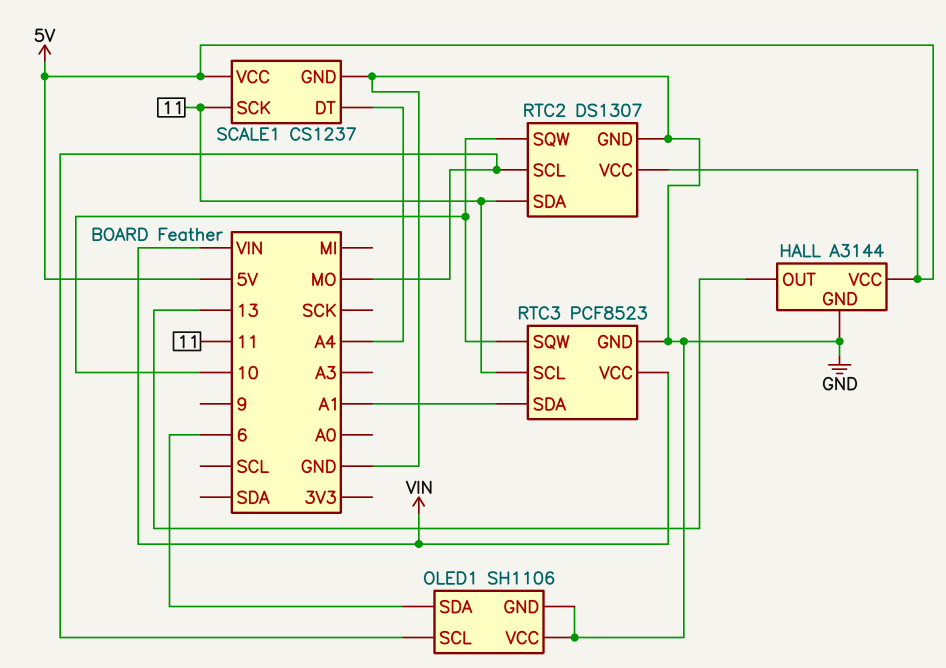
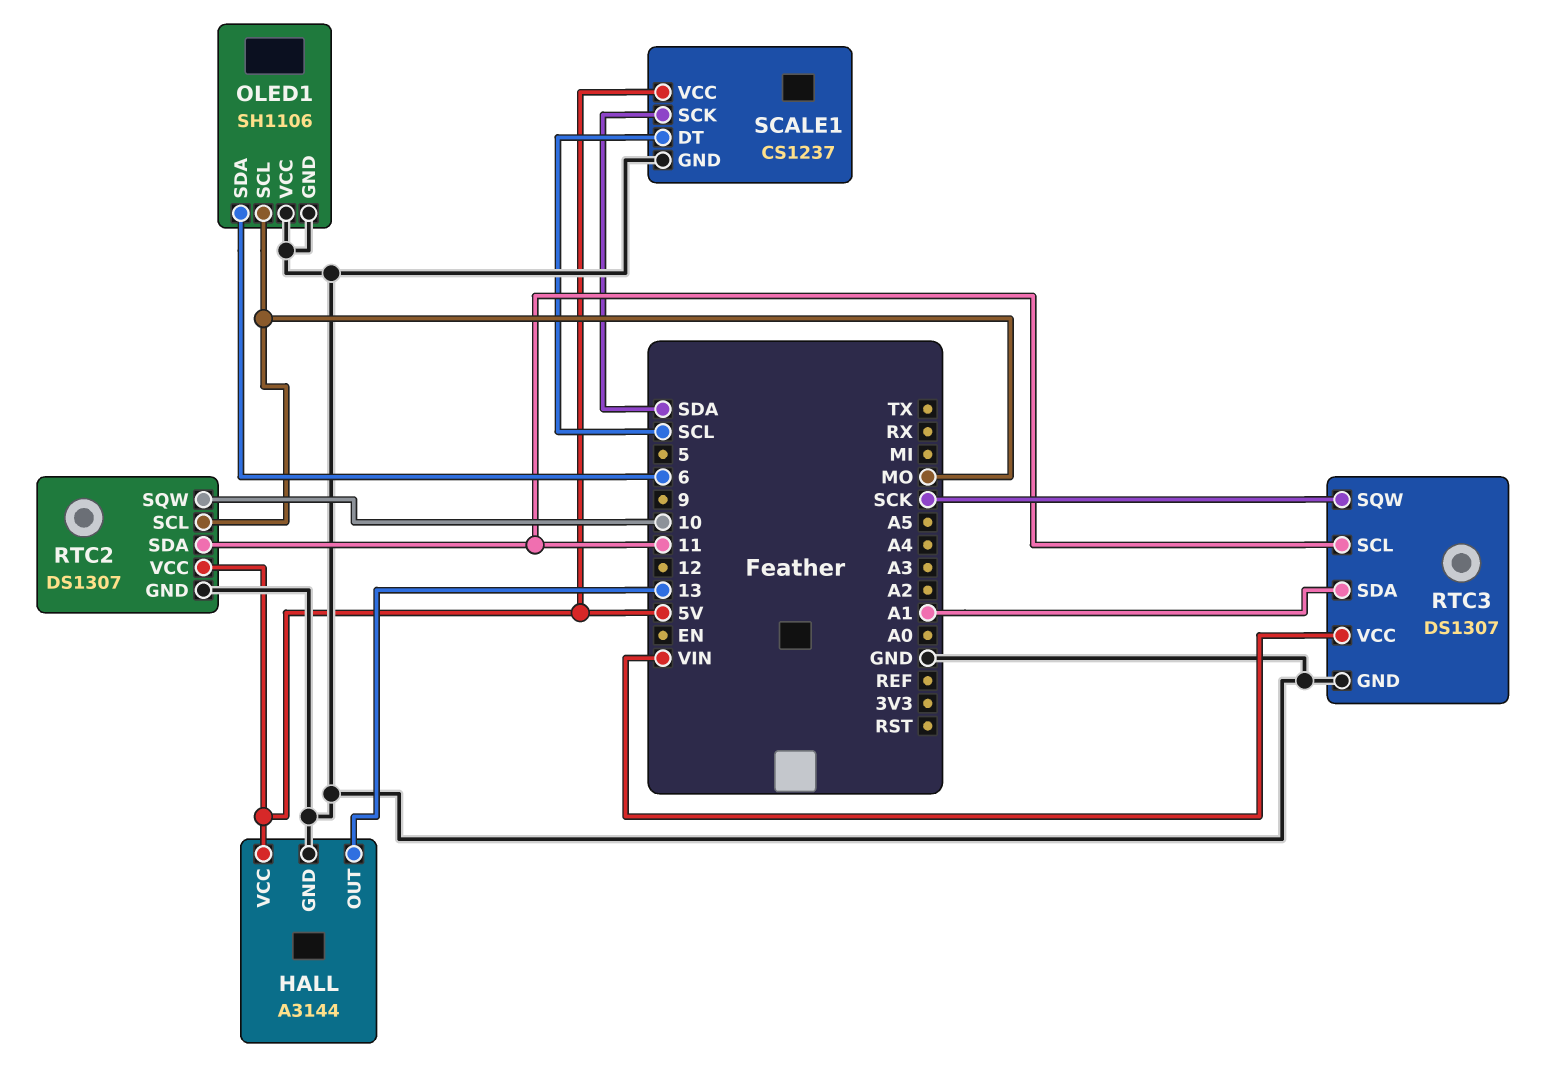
RTC3: PCF8523 -> DS1307
RTC3 pin SQW: 10 -> SCK
SCALE1 pin DT: A4 -> SCL
SCALE1 pin SCK: 11 -> SDA

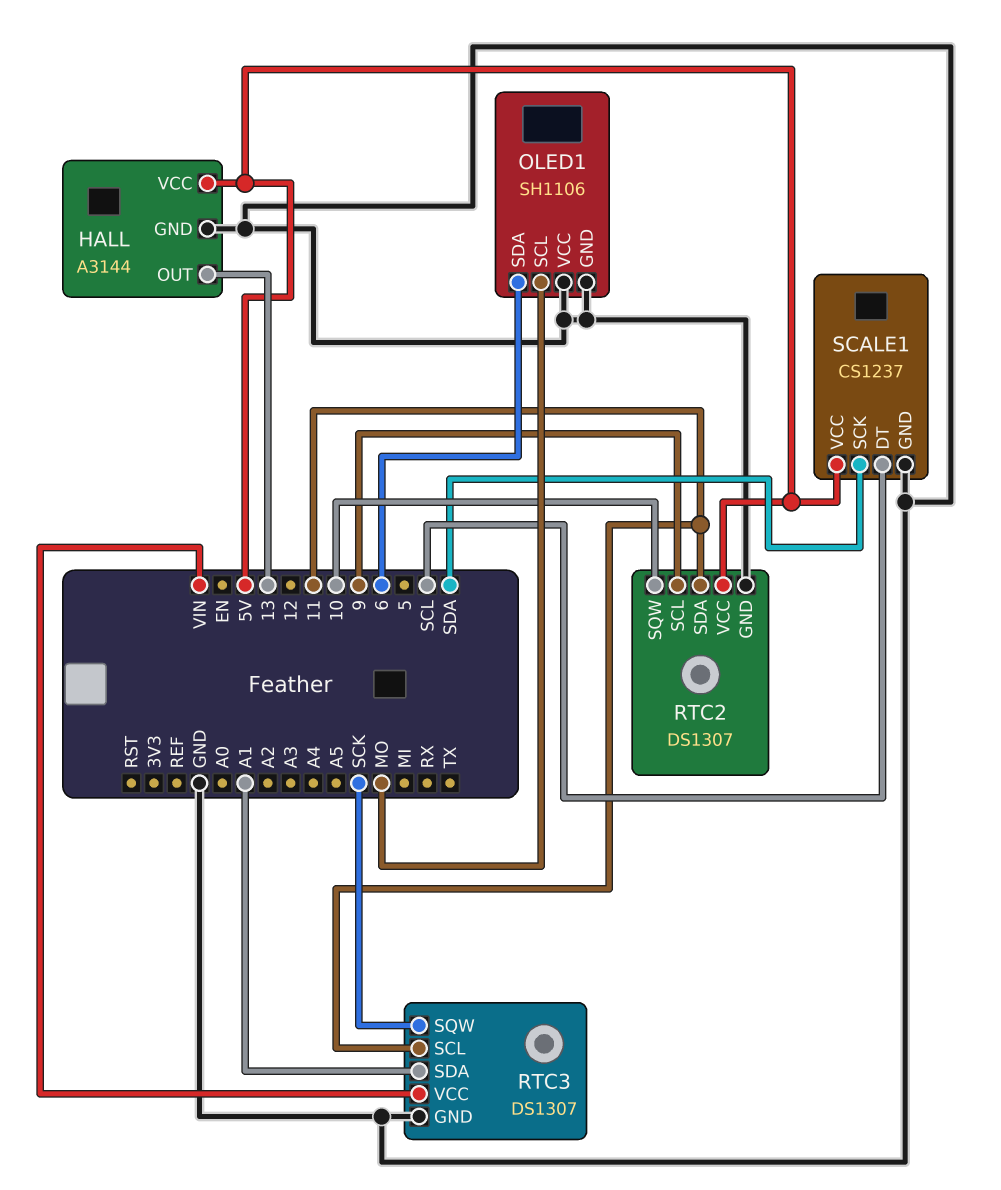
RTC2 pin SCL: MO -> 9

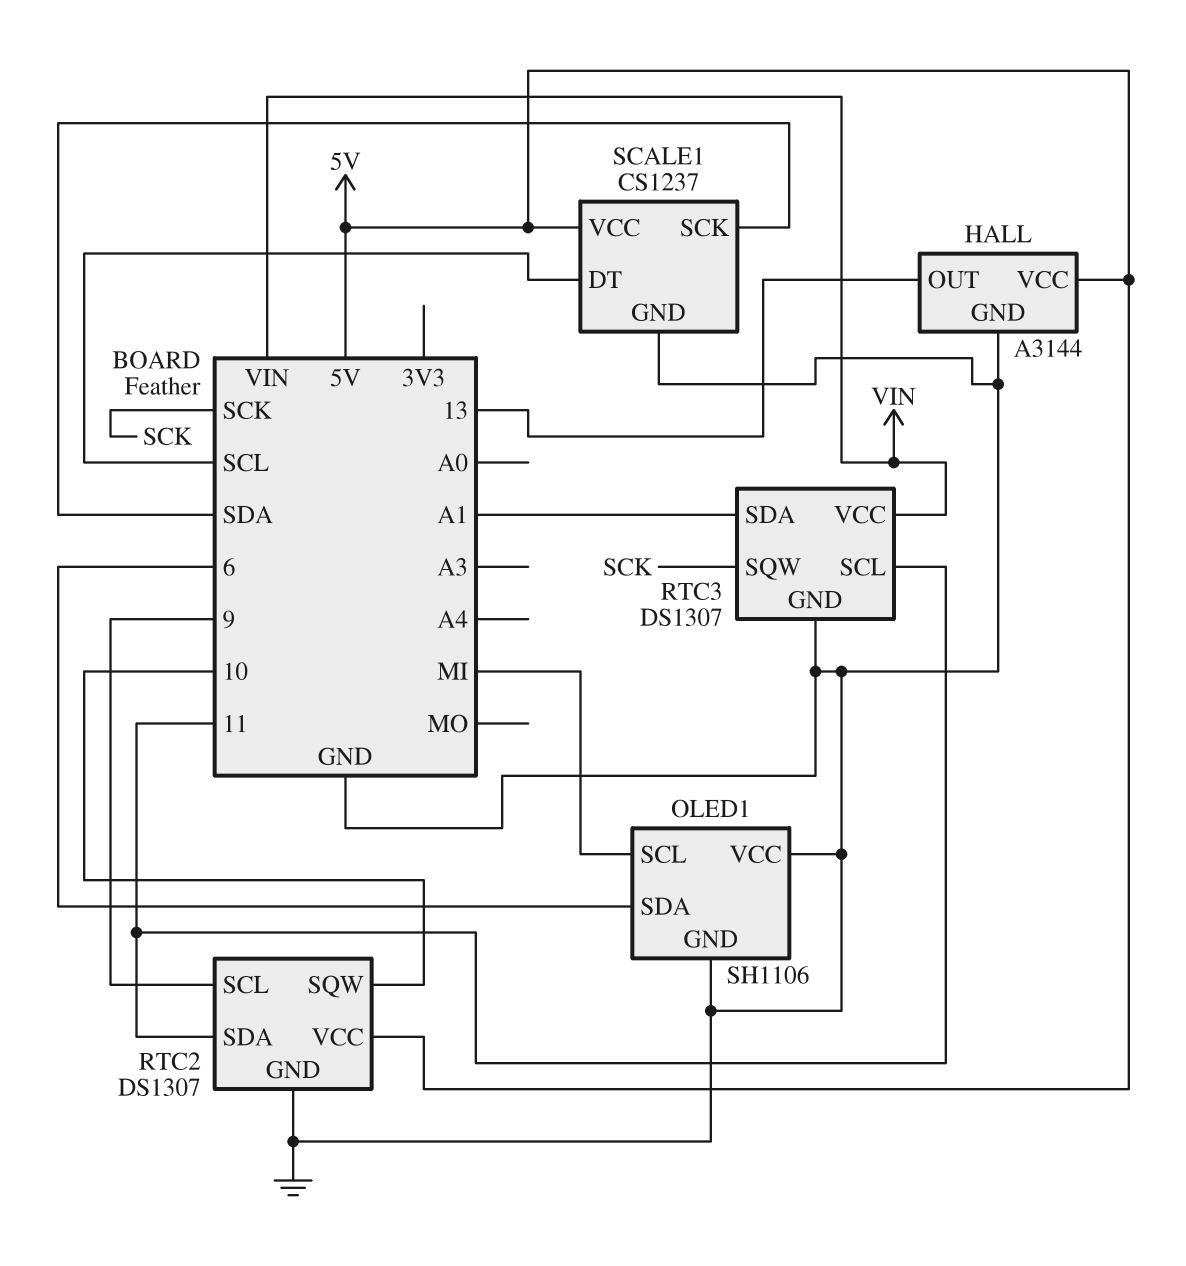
OLED1 pin SCL: MO -> MI

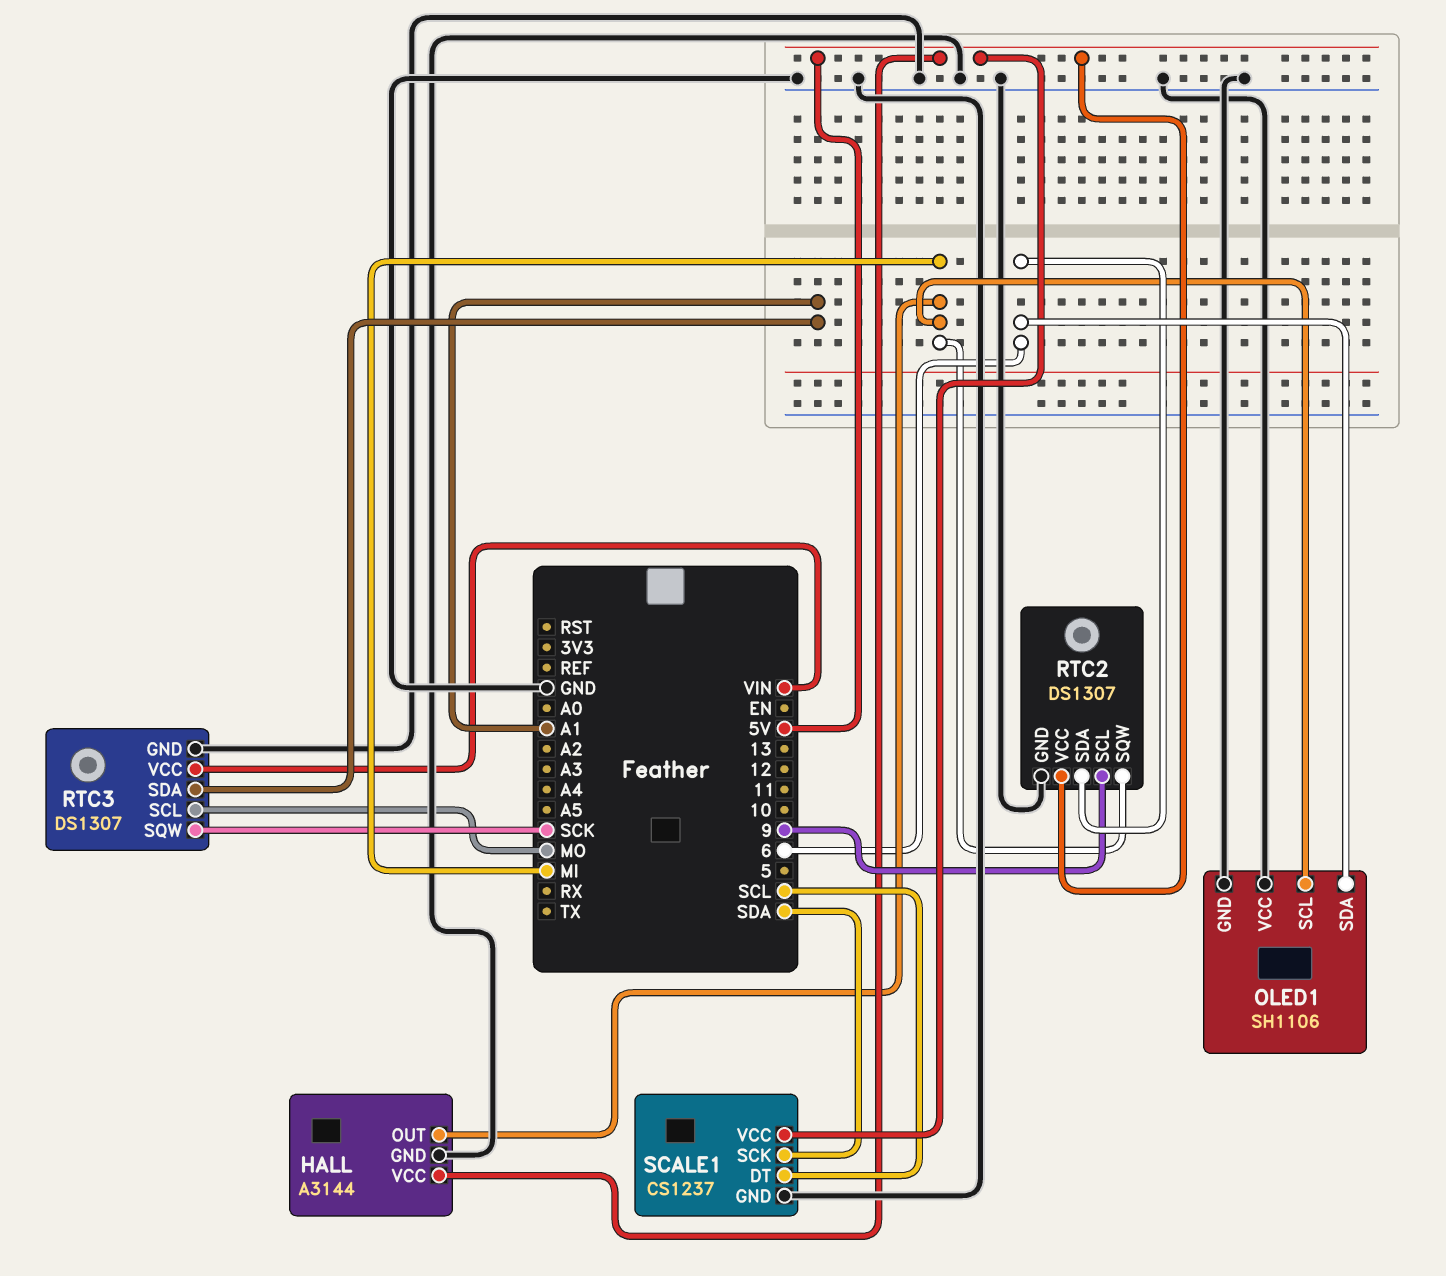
HALL pin OUT: 13 -> MI
RTC2 pin SDA: 11 -> 6
RTC2 pin SQW: 10 -> MI
RTC3 pin SCL: 11 -> MO

